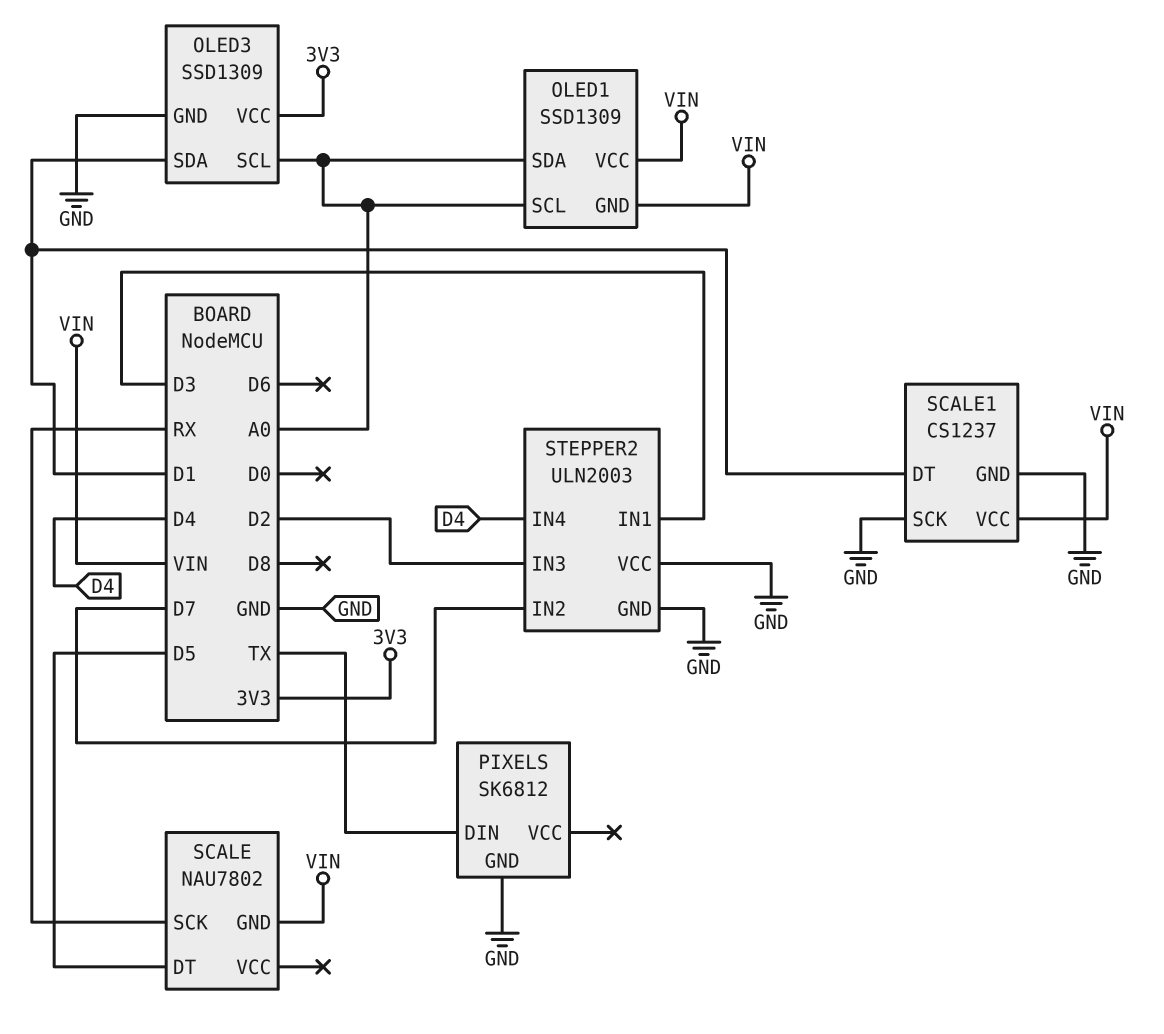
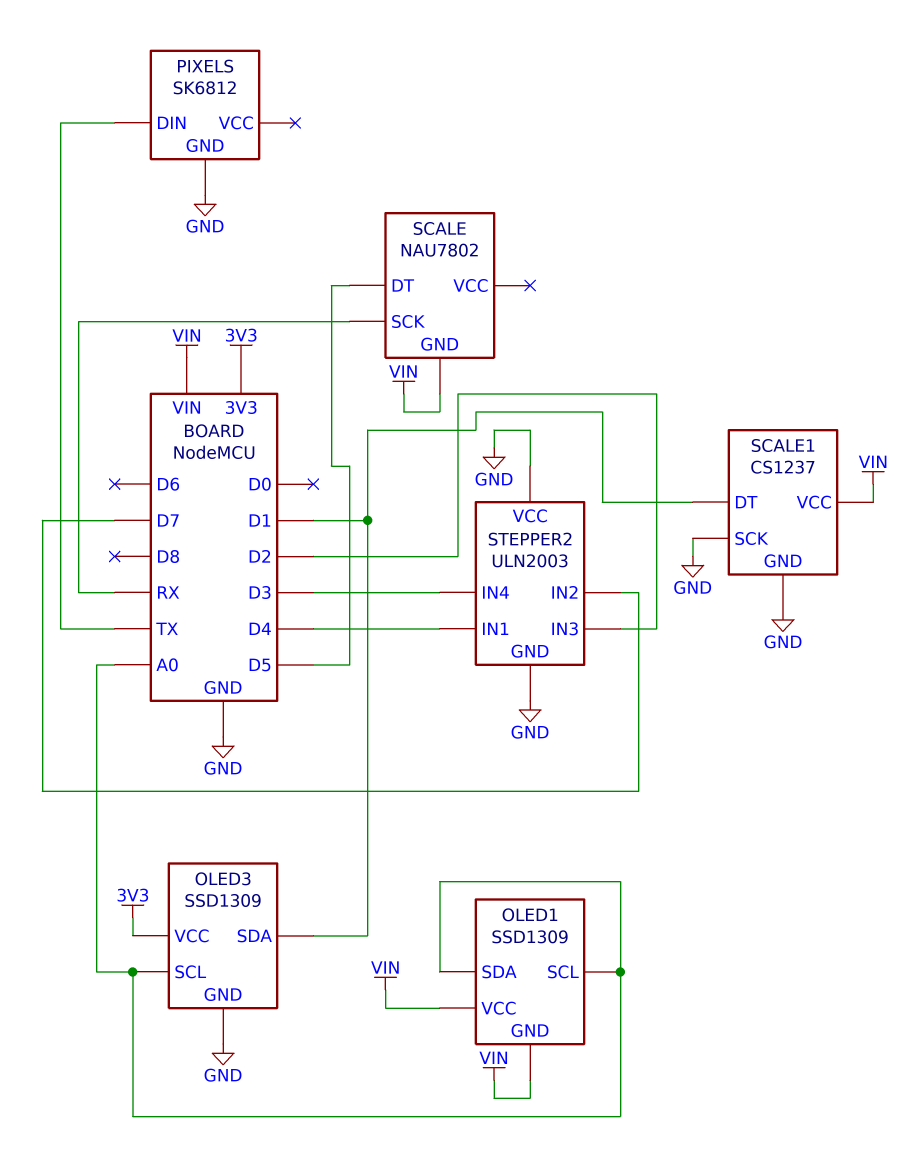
STEPPER2 pin IN1: D3 -> D4
STEPPER2 pin IN4: D4 -> D3

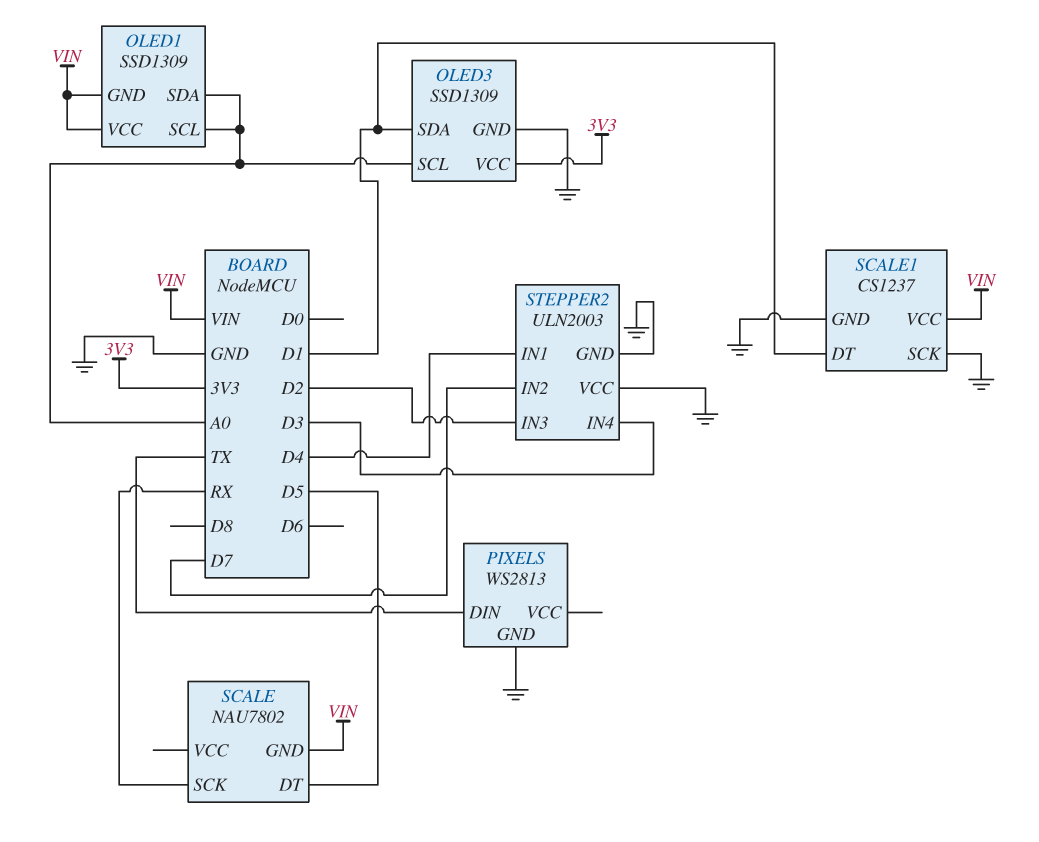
PIXELS: SK6812 -> WS2813

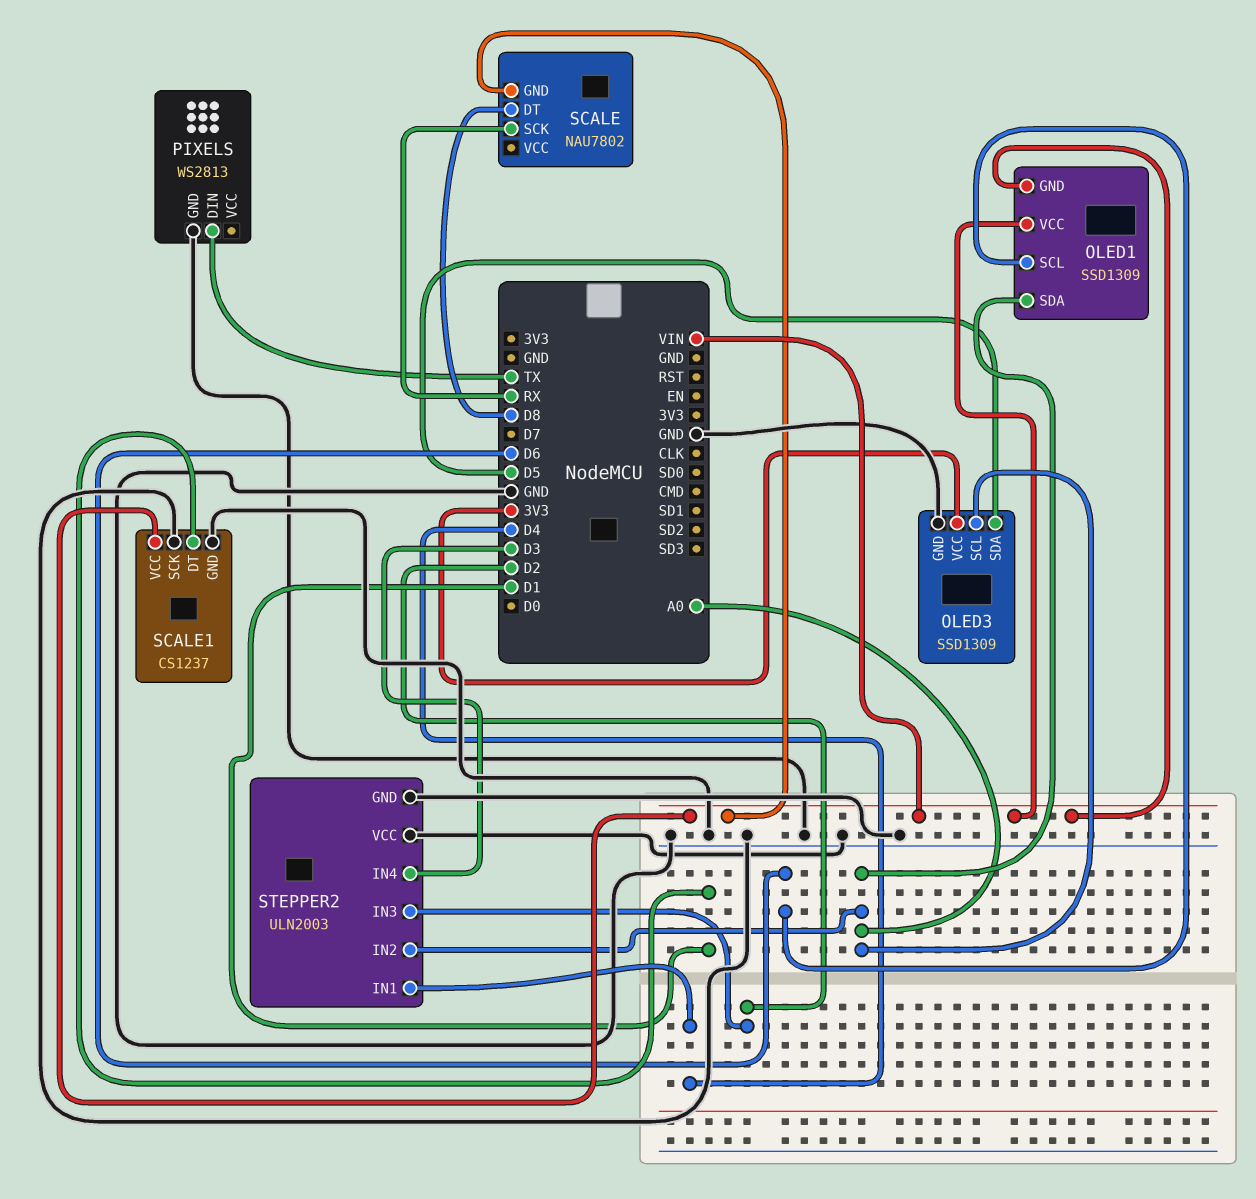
OLED1 pin SCL: A0 -> D6
OLED3 pin SDA: D1 -> D5
SCALE pin DT: D5 -> D8
STEPPER2 pin IN2: D7 -> A0

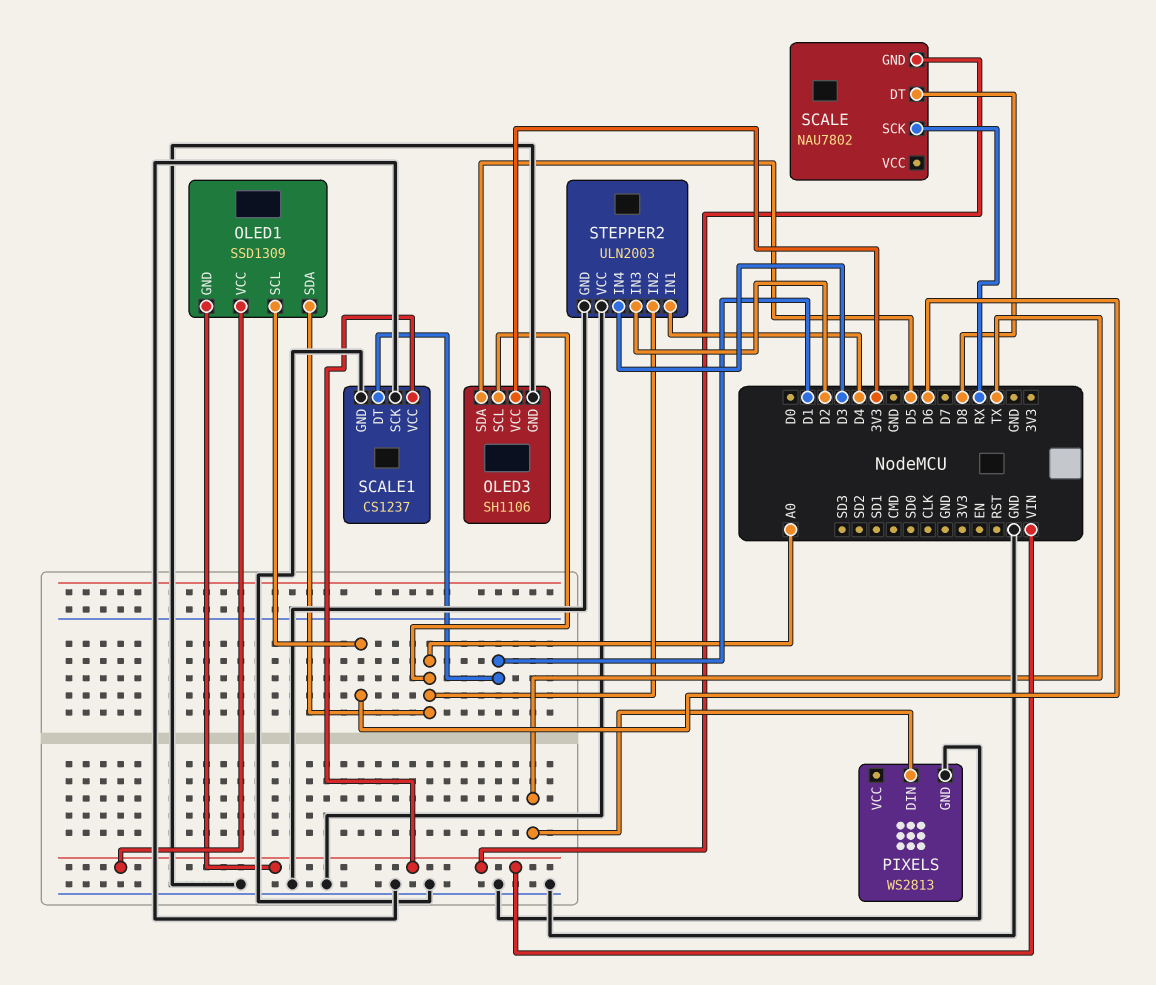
OLED3: SSD1309 -> SH1106

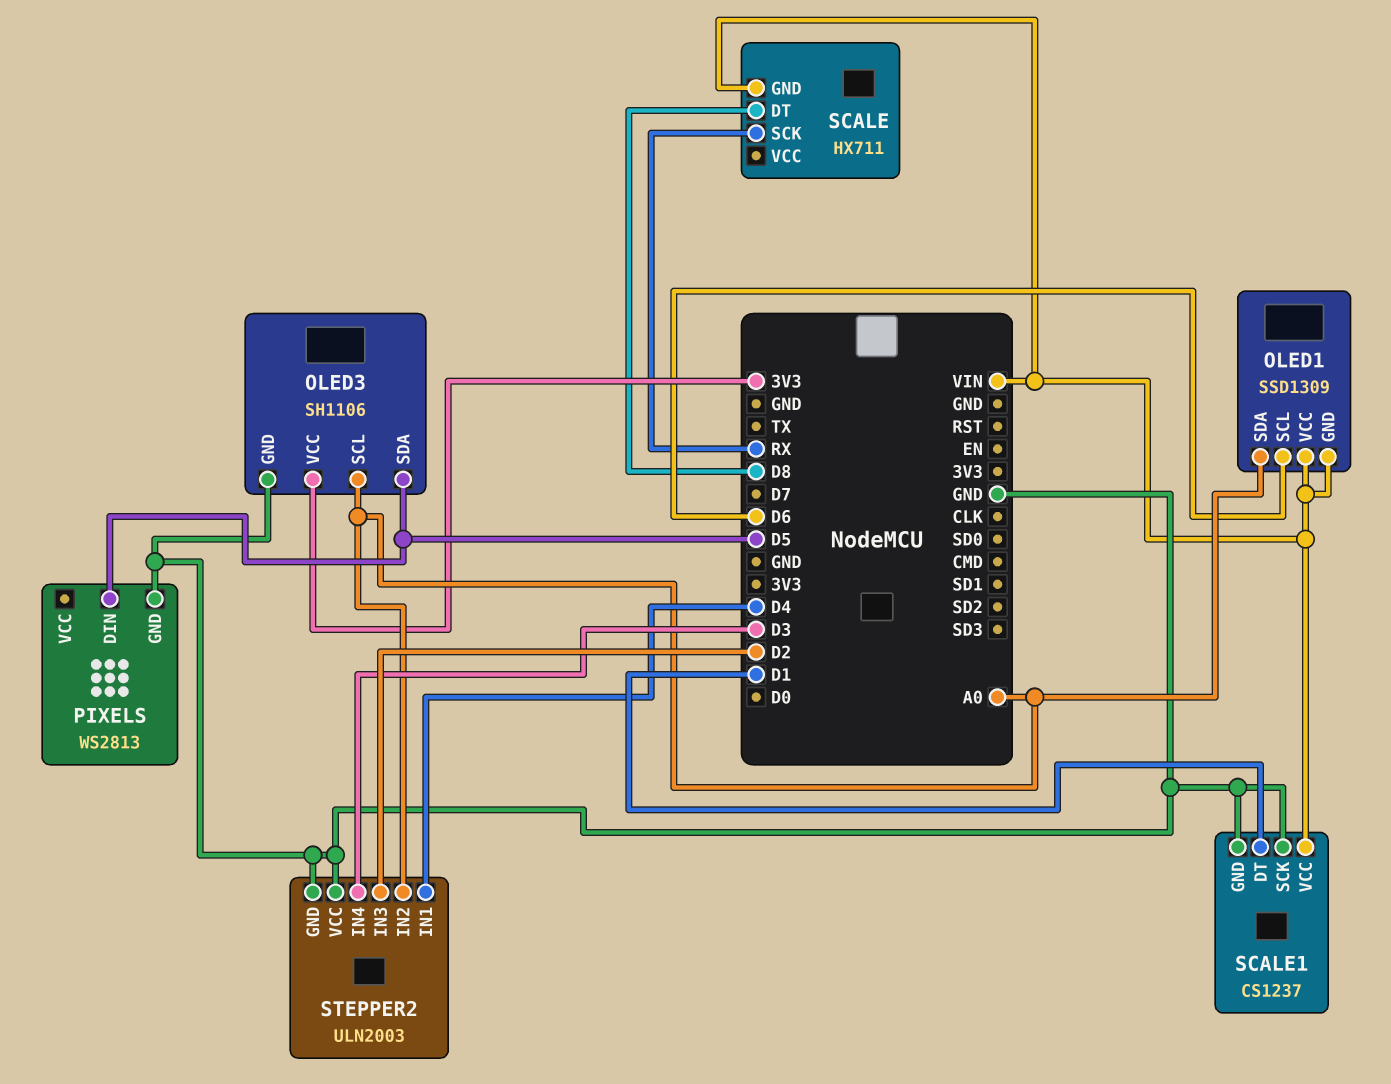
PIXELS pin DIN: TX -> D5
SCALE: NAU7802 -> HX711

